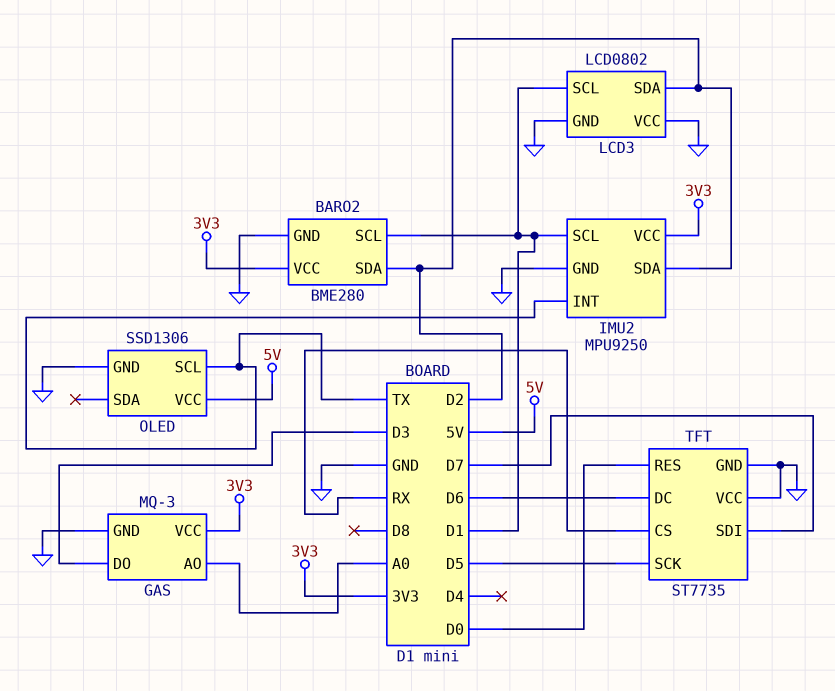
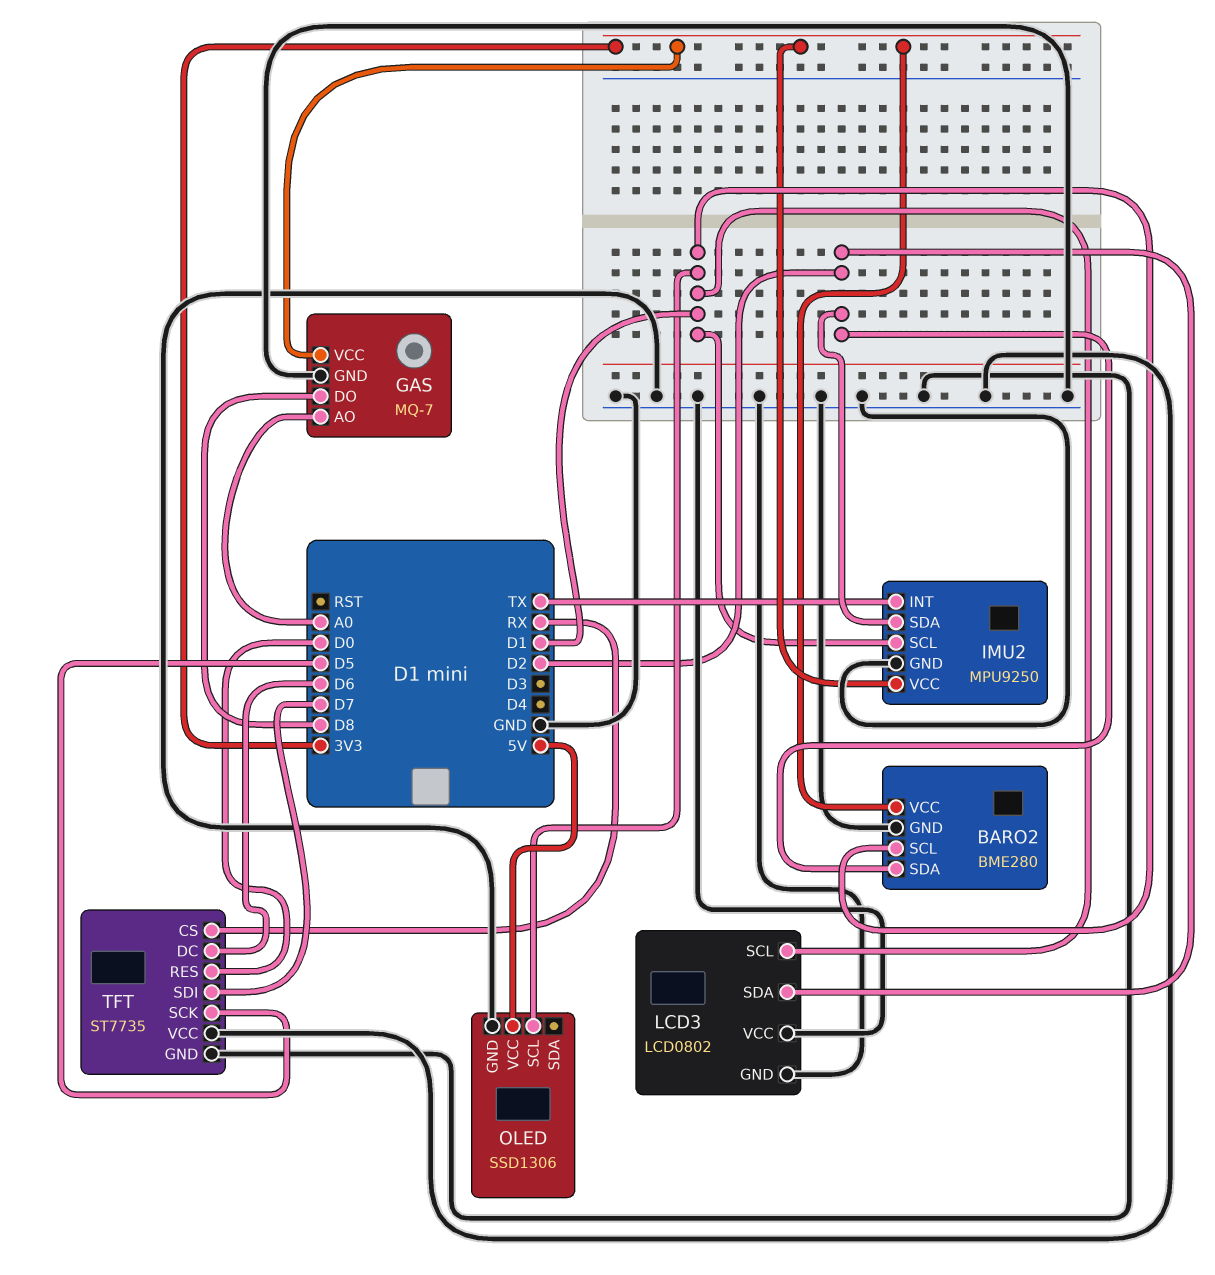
GAS: MQ-3 -> MQ-7
GAS pin DO: D3 -> D8
OLED pin SCL: TX -> D1

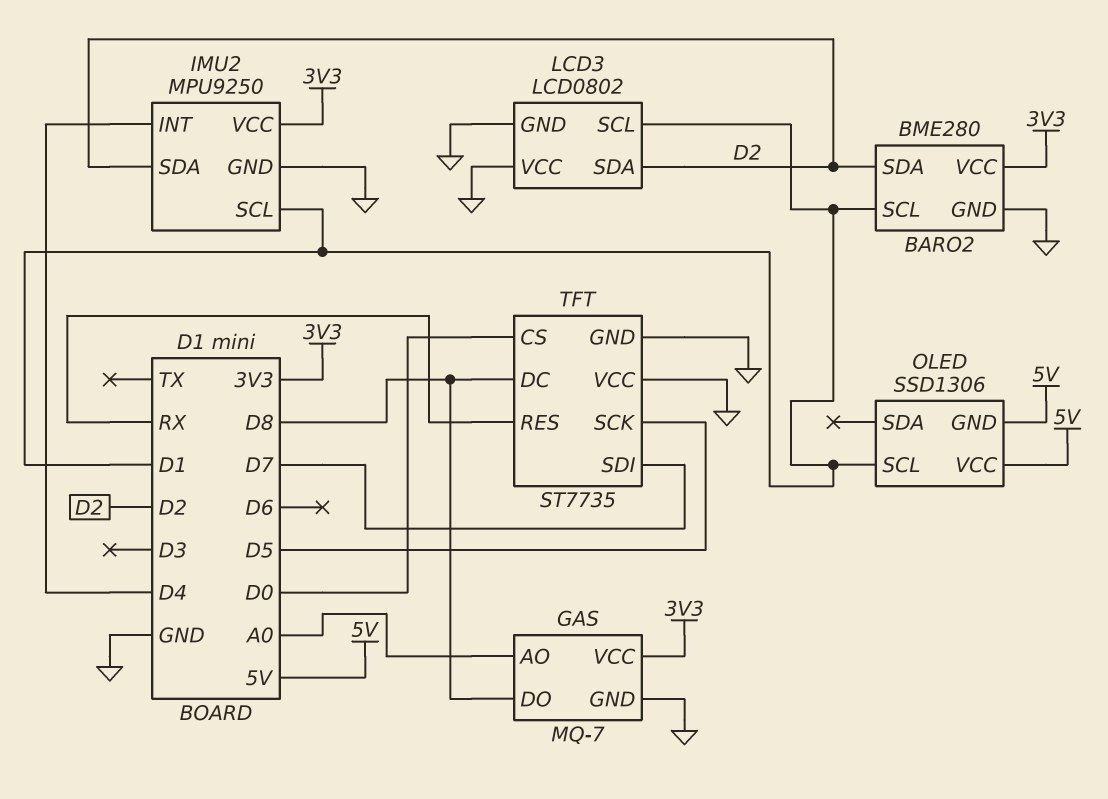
IMU2 pin INT: TX -> D4
OLED pin GND: GND -> 5V
TFT pin CS: RX -> D0
TFT pin DC: D6 -> D8
TFT pin RES: D0 -> RX

